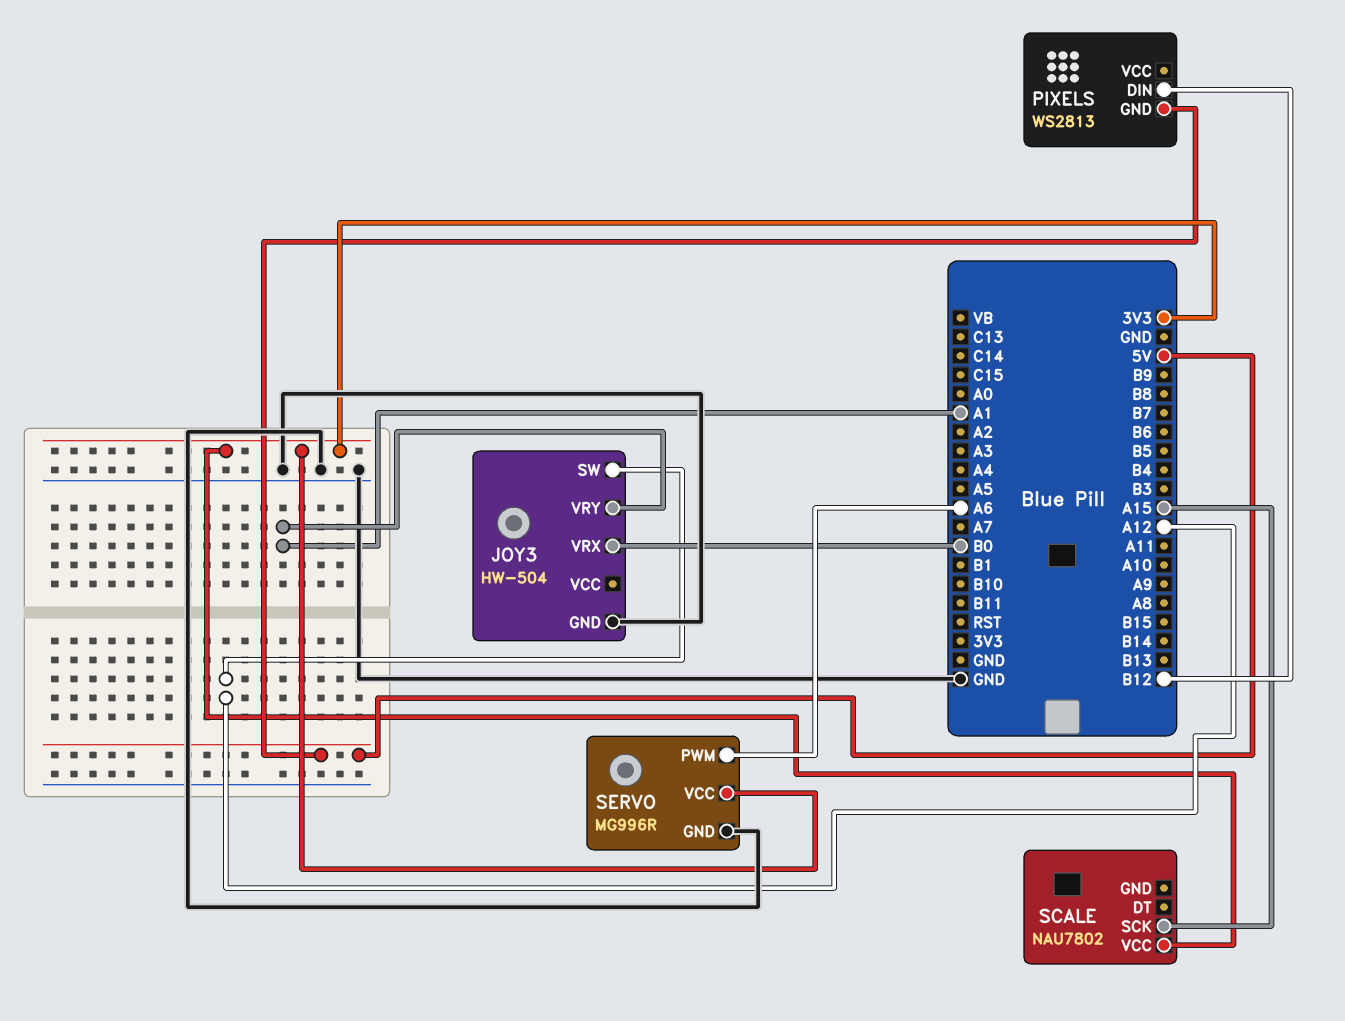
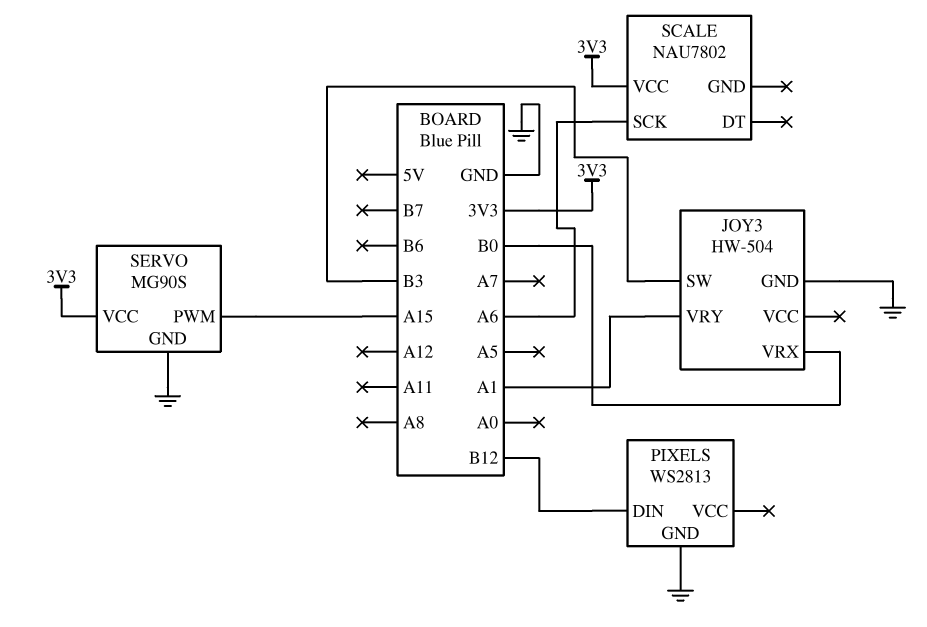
JOY3 pin SW: A12 -> B3
PIXELS pin GND: 5V -> GND
SCALE pin SCK: A15 -> A6
SERVO: MG996R -> MG90S
SERVO pin PWM: A6 -> A15

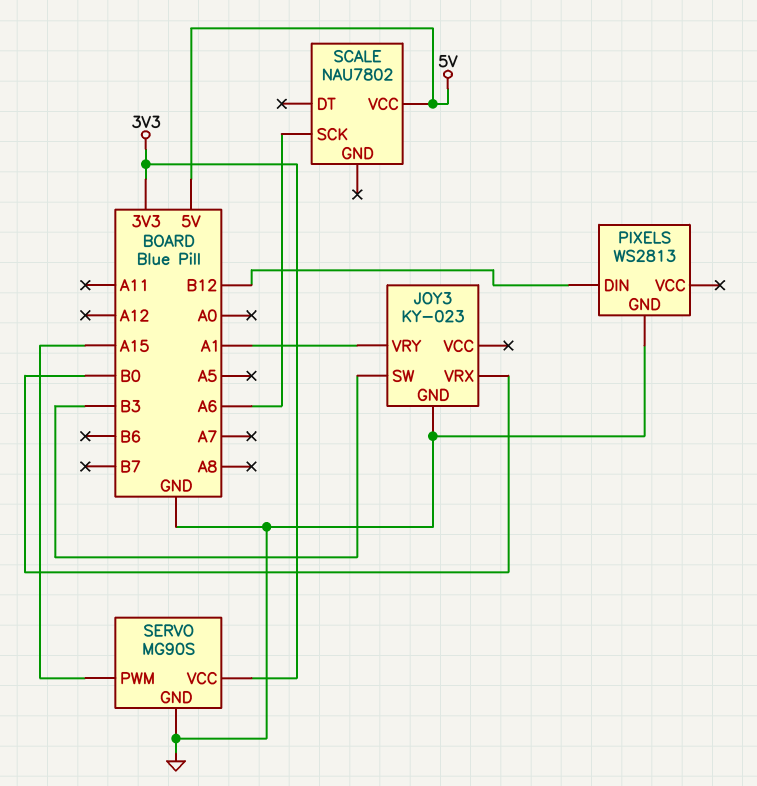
JOY3: HW-504 -> KY-023
SCALE pin VCC: 3V3 -> 5V

